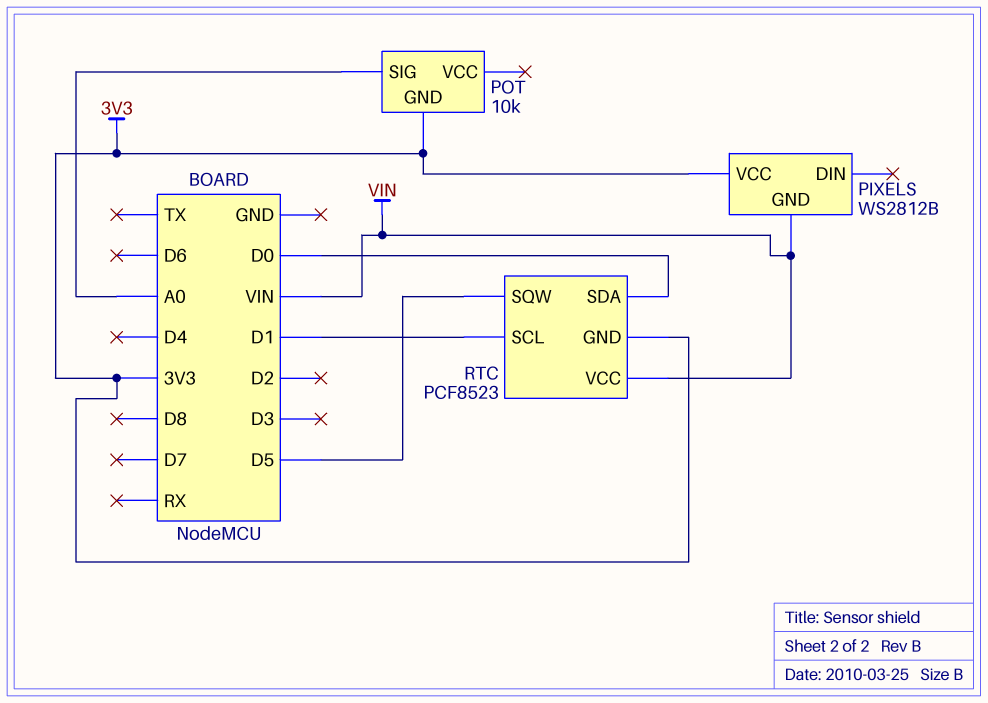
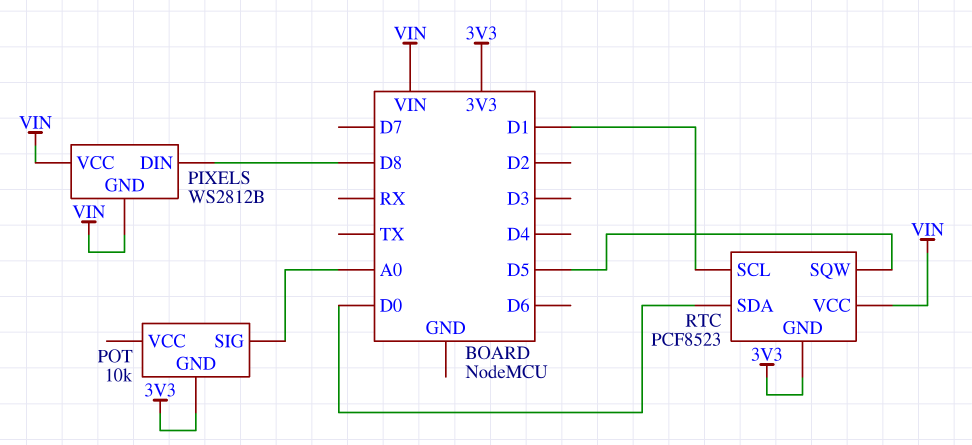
PIXELS pin DIN: none -> D8
PIXELS pin VCC: 3V3 -> VIN

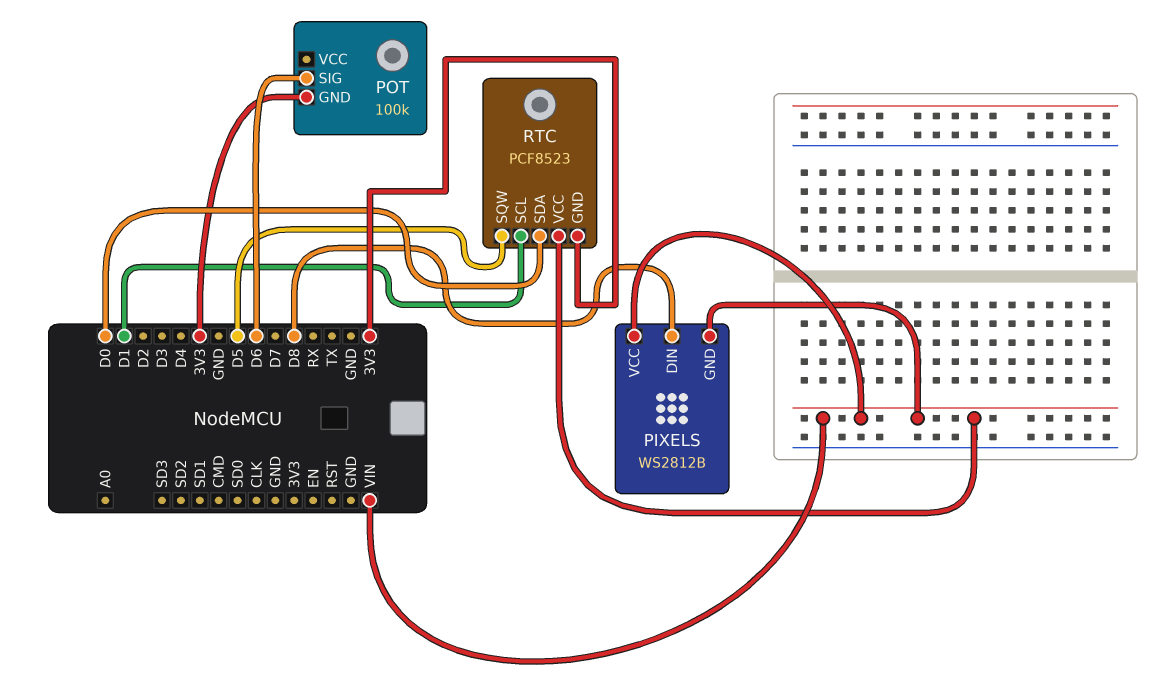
POT: 10k -> 100k
POT pin SIG: A0 -> D6

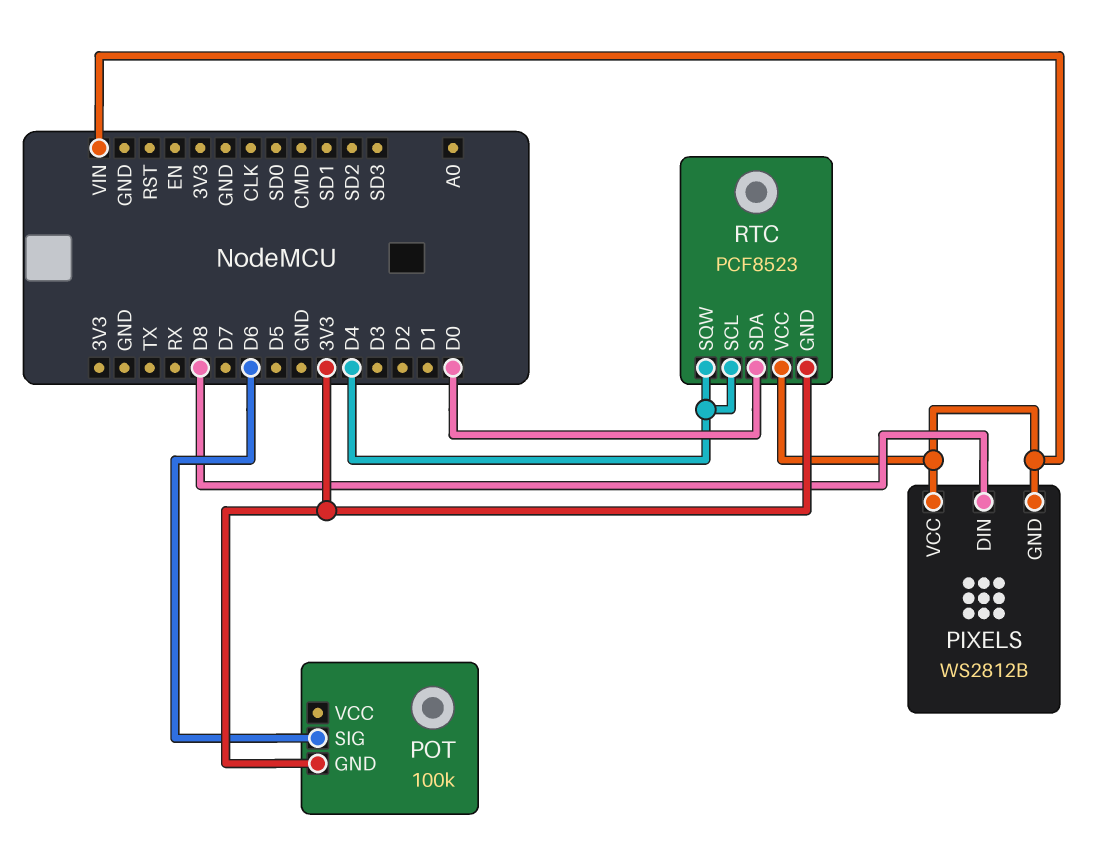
RTC pin SCL: D1 -> D4
RTC pin SQW: D5 -> D4

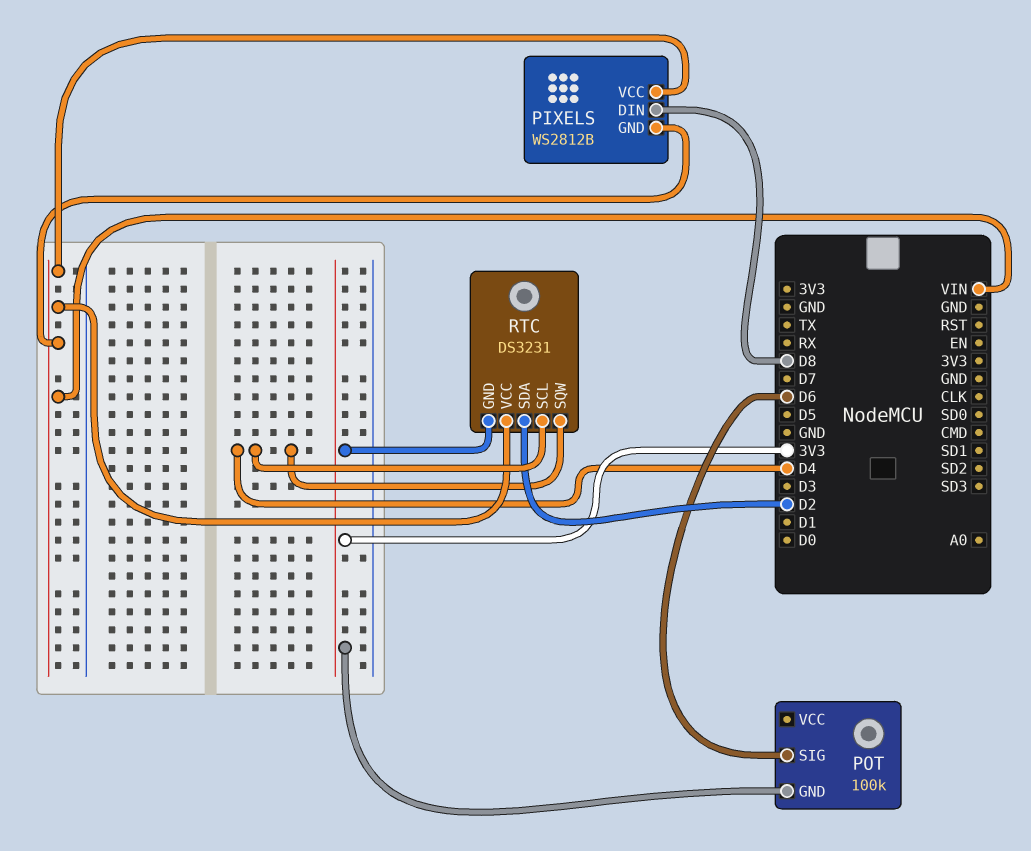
RTC: PCF8523 -> DS3231
RTC pin SDA: D0 -> D2

